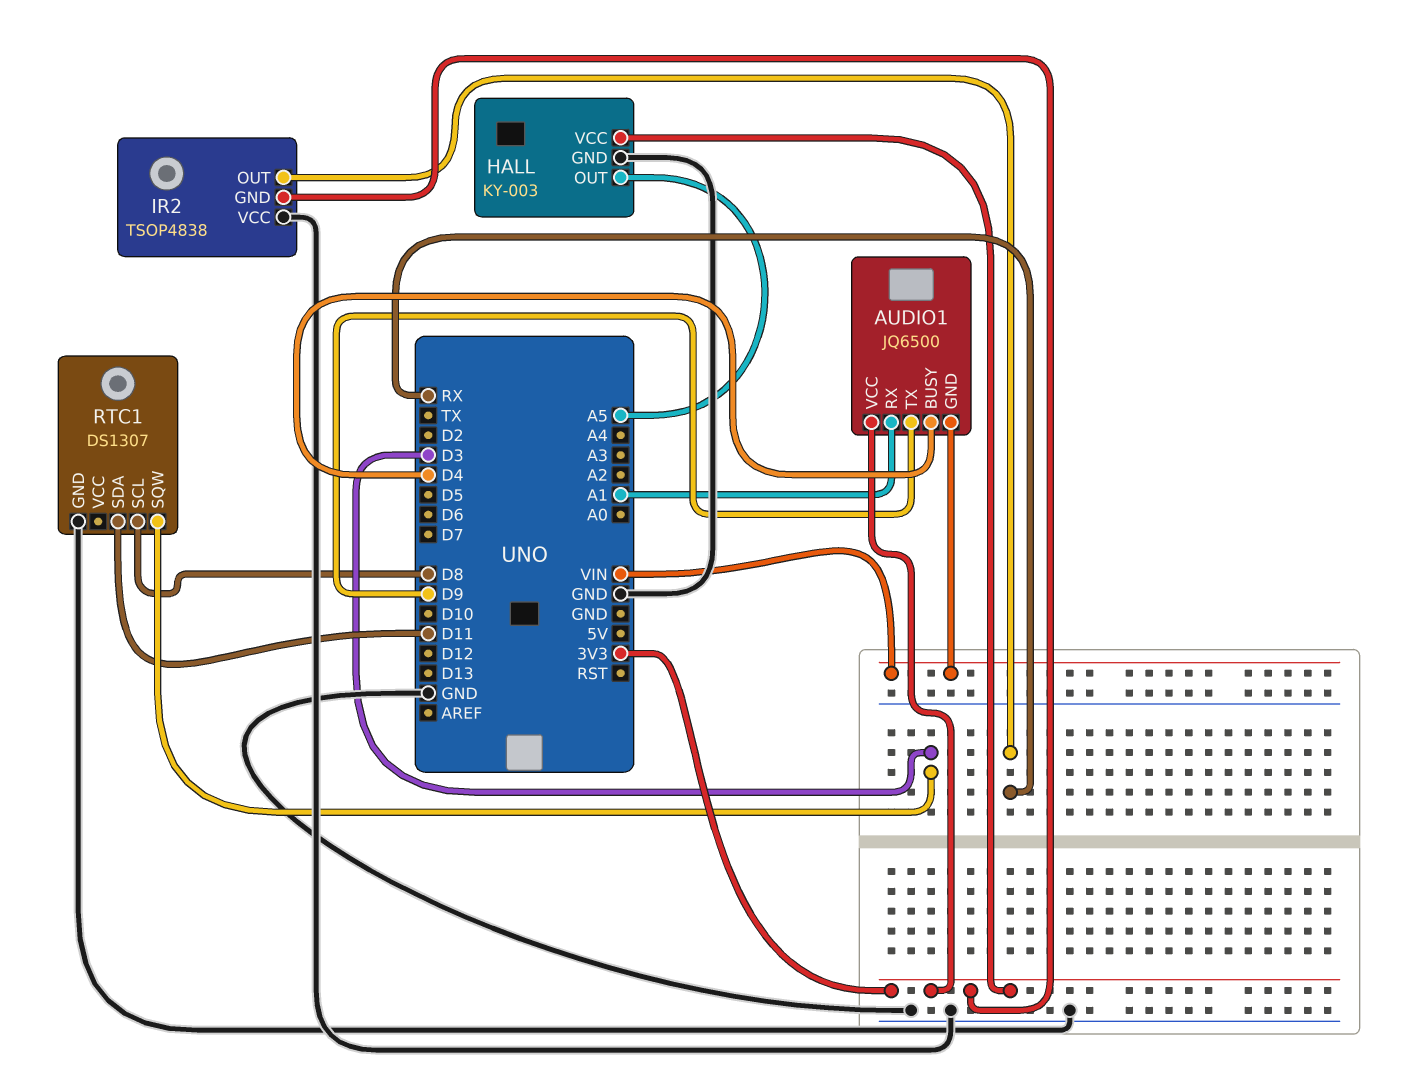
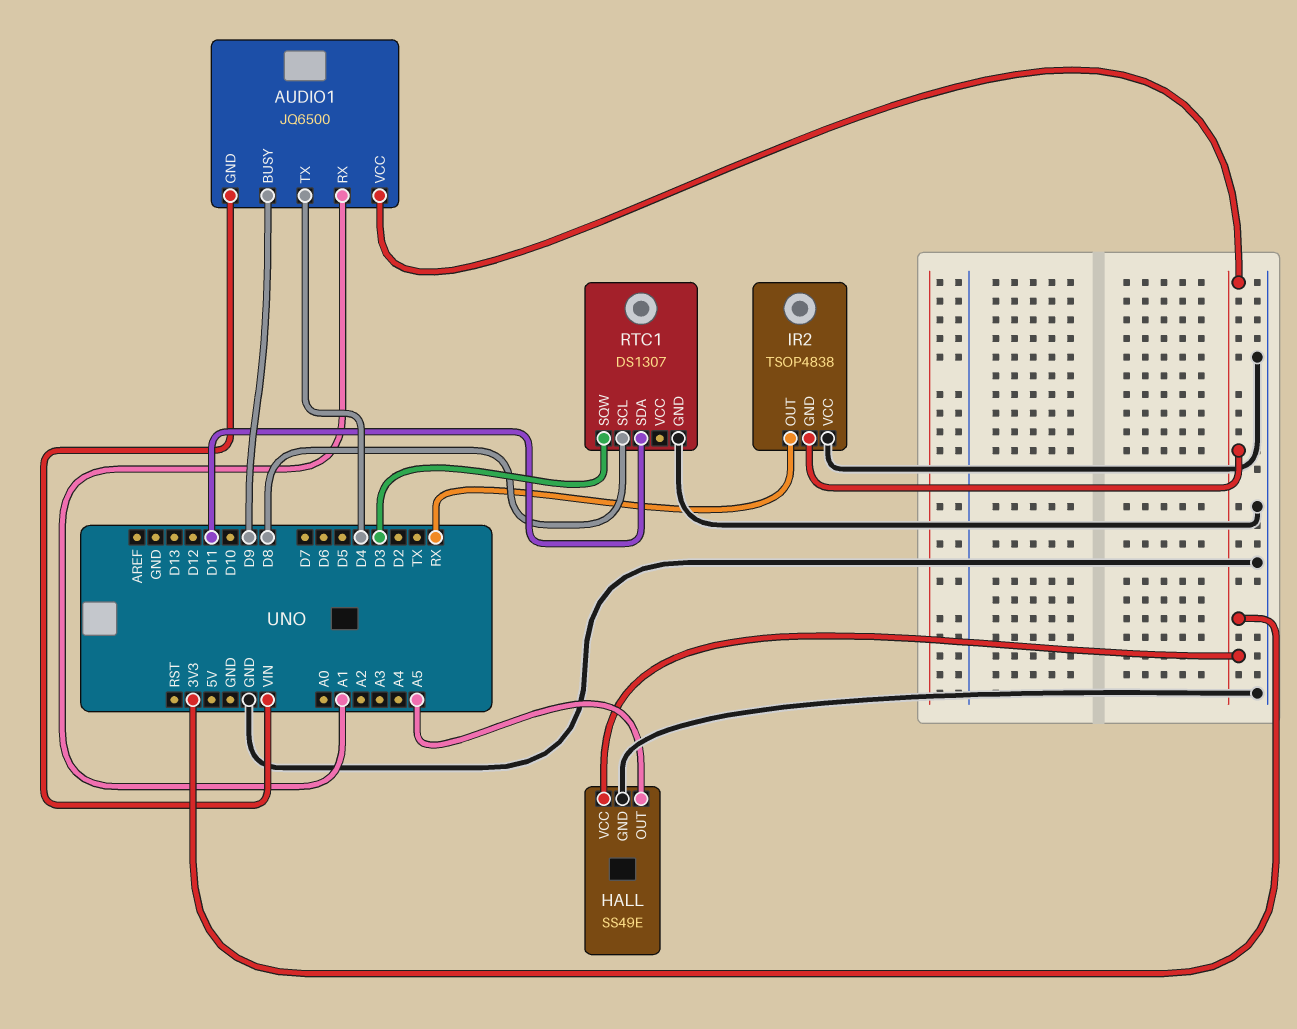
AUDIO1 pin BUSY: D4 -> D9
AUDIO1 pin TX: D9 -> D4
HALL: KY-003 -> SS49E

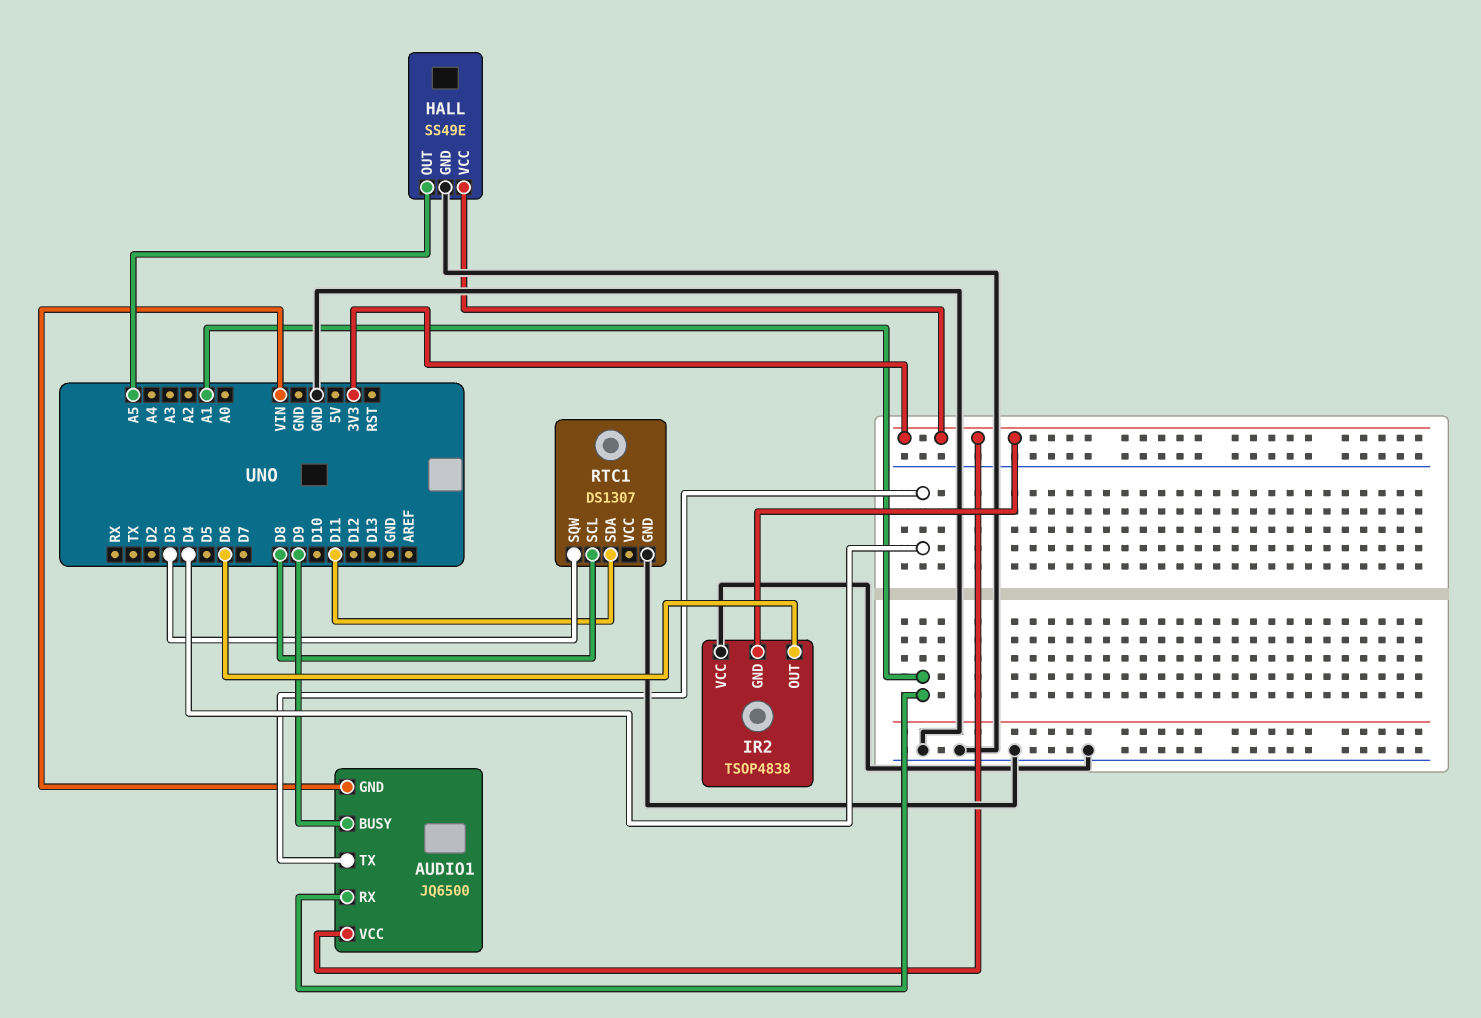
IR2 pin OUT: RX -> D6

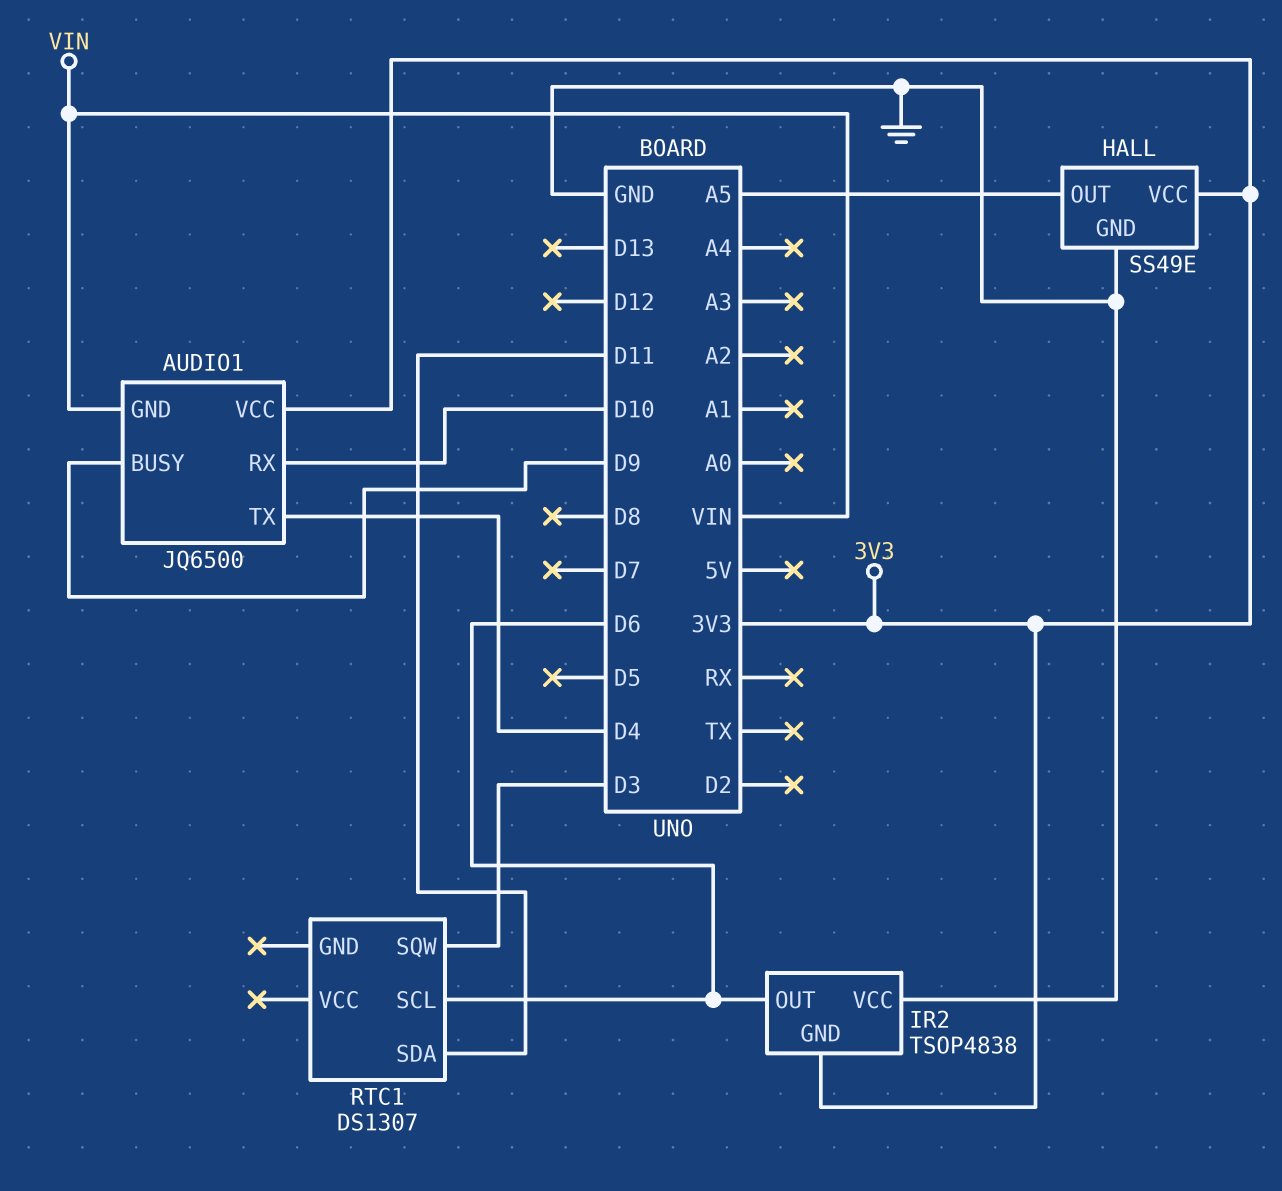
AUDIO1 pin RX: A1 -> D10
RTC1 pin GND: GND -> none
RTC1 pin SCL: D8 -> D6

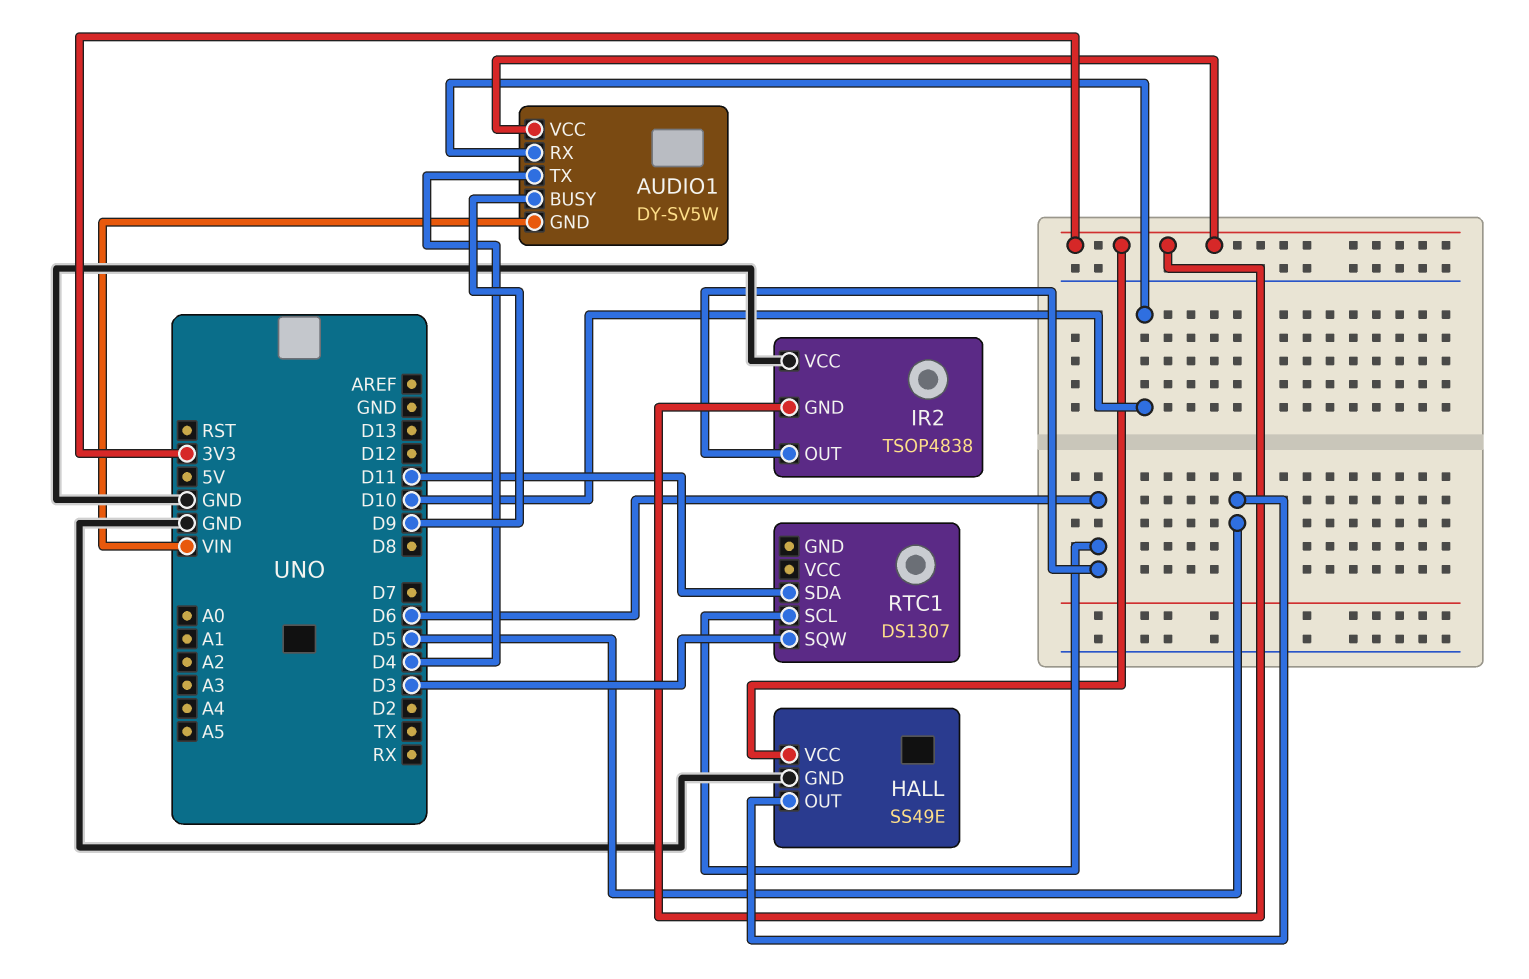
AUDIO1: JQ6500 -> DY-SV5W
HALL pin OUT: A5 -> D5

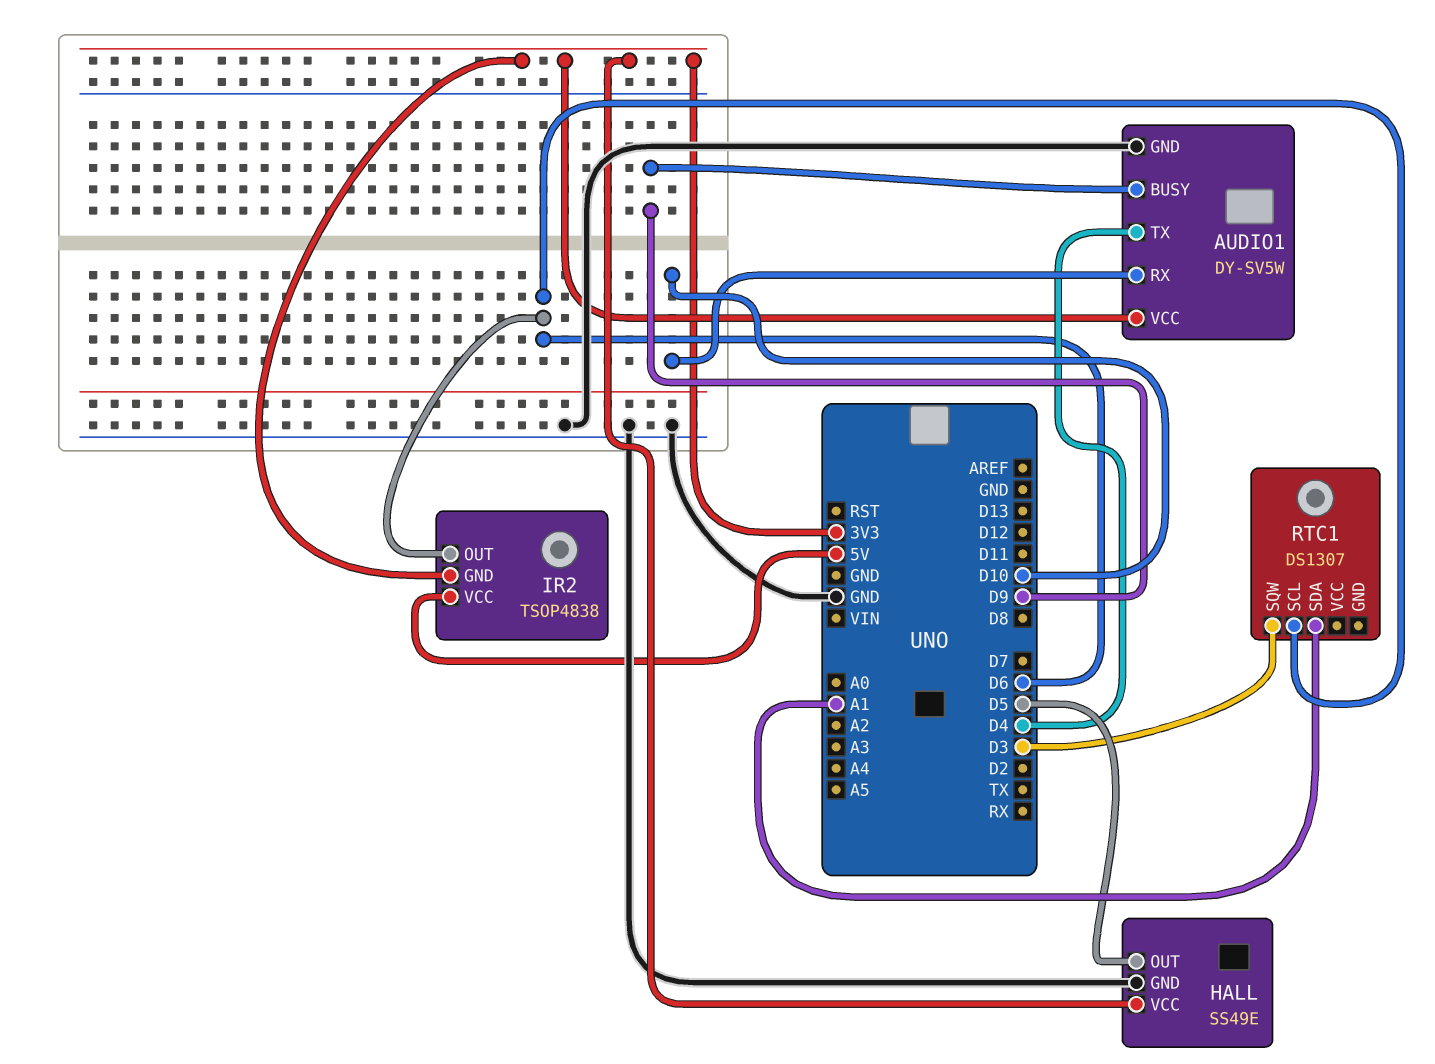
AUDIO1 pin GND: VIN -> GND
IR2 pin VCC: GND -> 5V
RTC1 pin SDA: D11 -> A1

